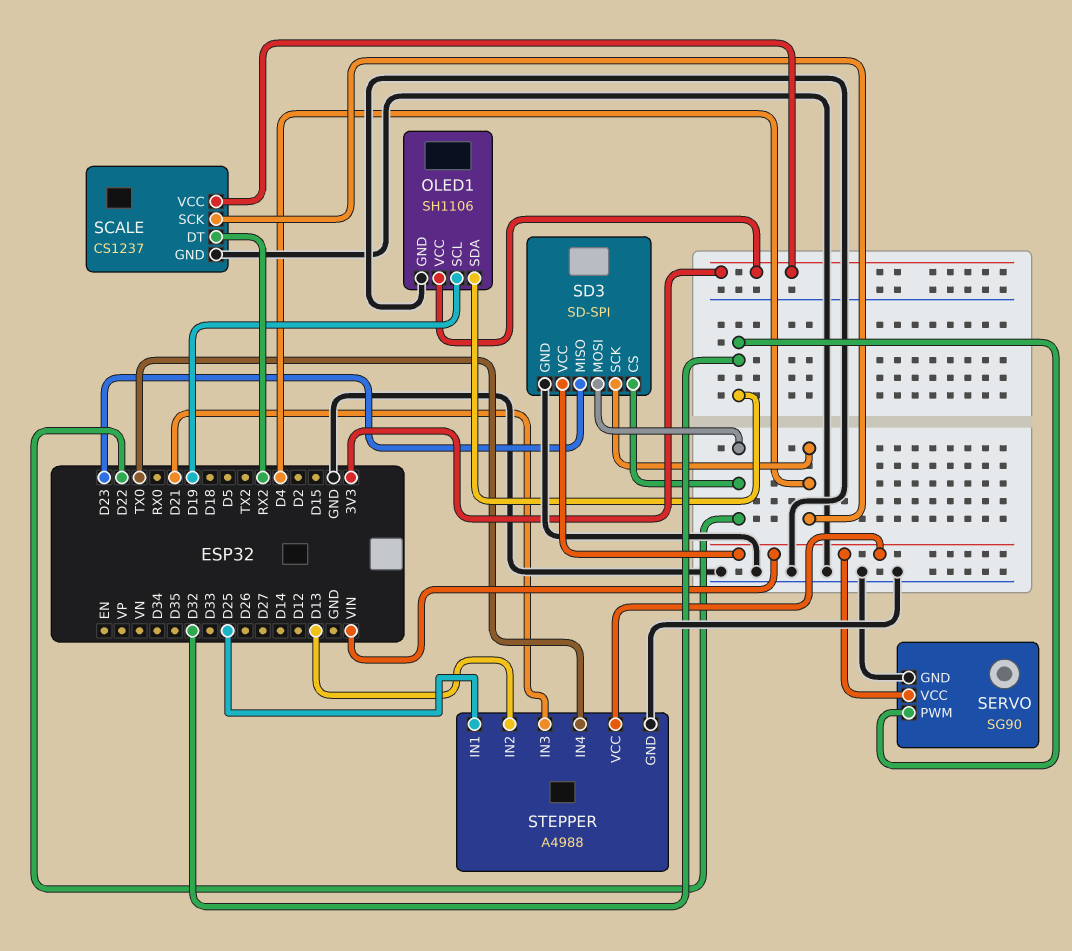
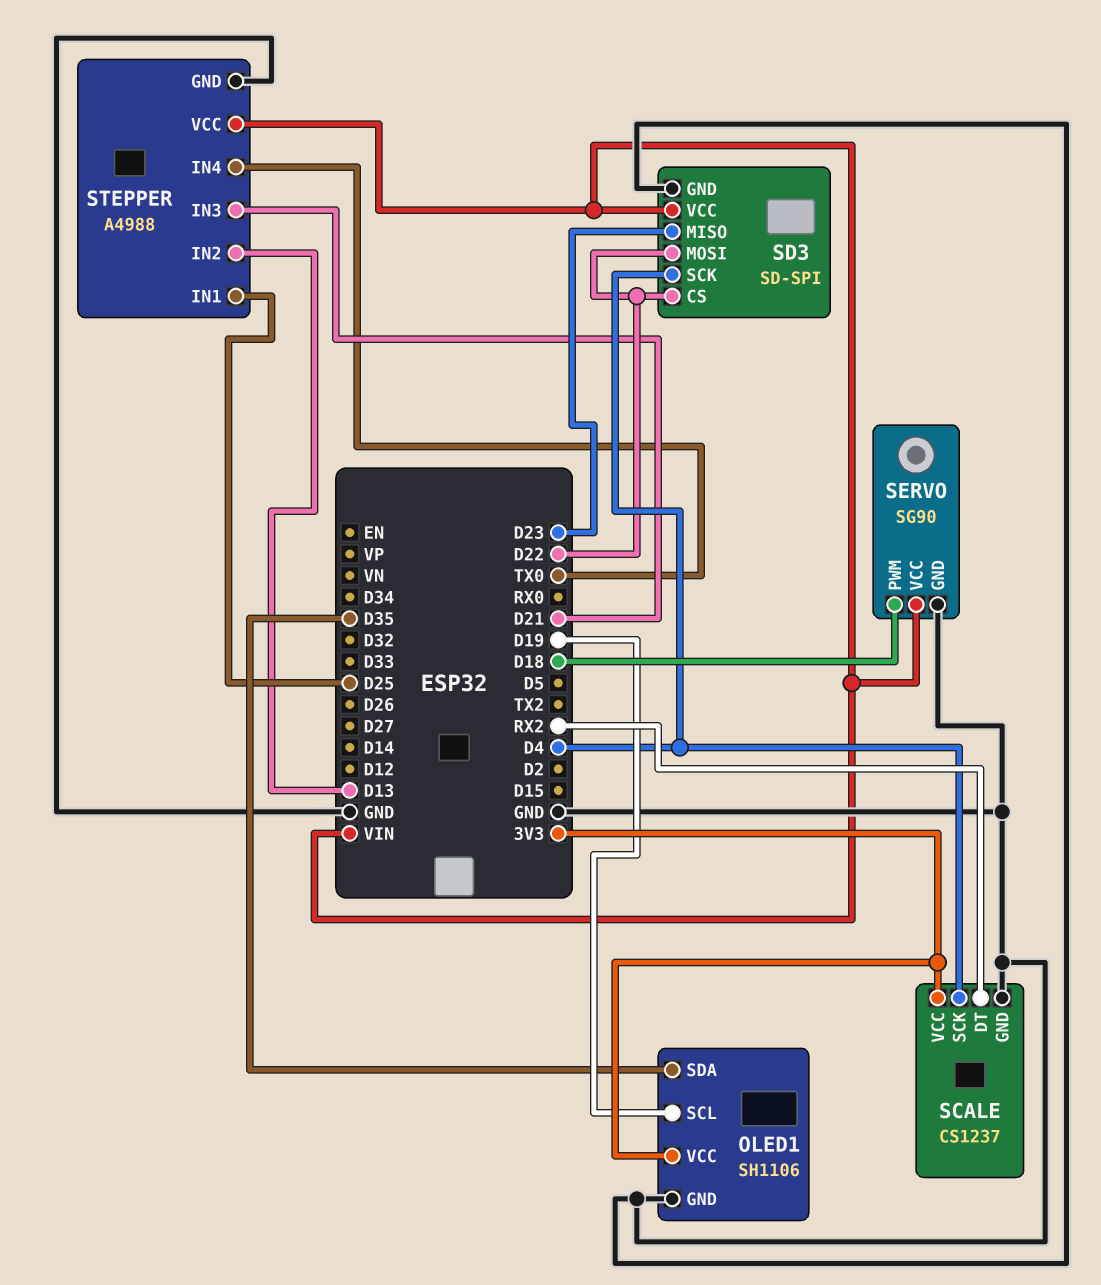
OLED1 pin SDA: D32 -> D35
SERVO pin PWM: D32 -> D18

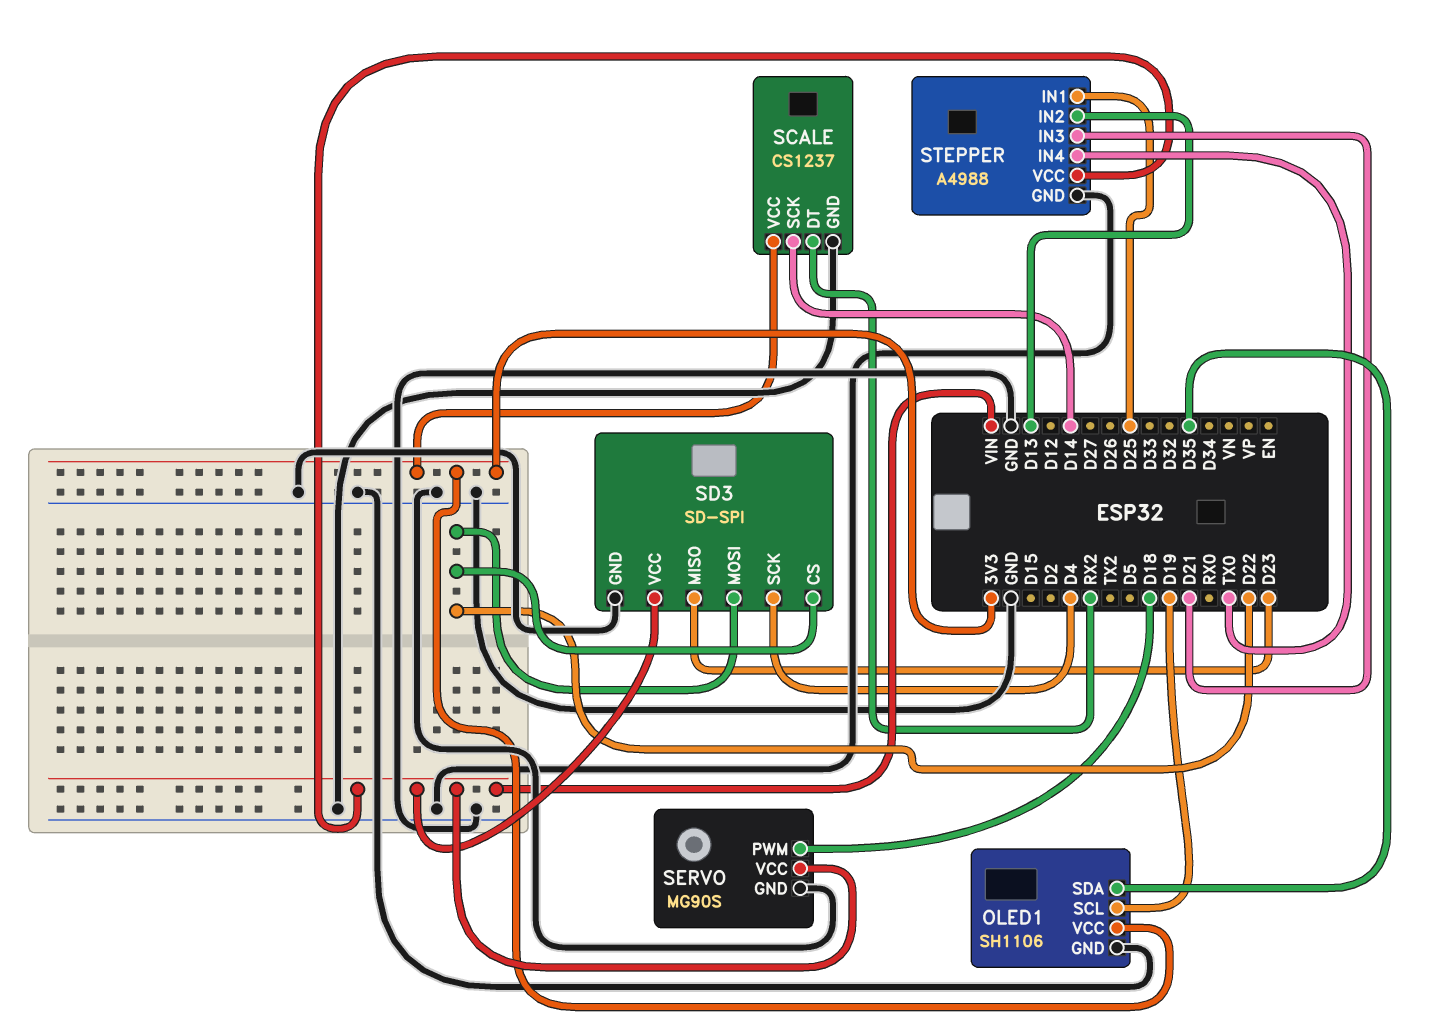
SCALE pin SCK: D4 -> D14
SERVO: SG90 -> MG90S

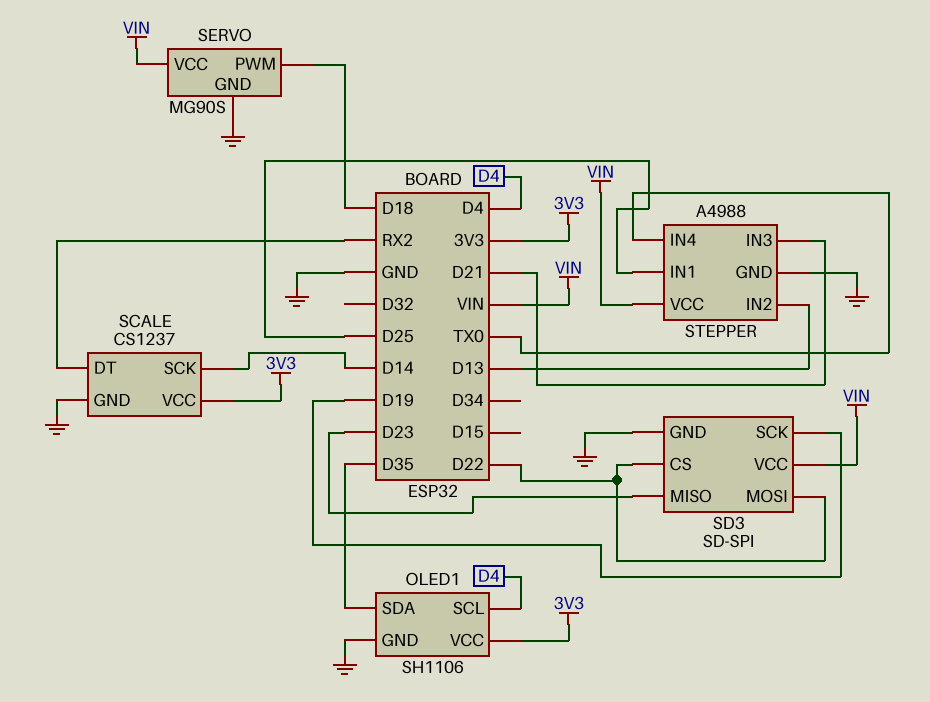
OLED1 pin SCL: D19 -> D4
SD3 pin SCK: D4 -> D19

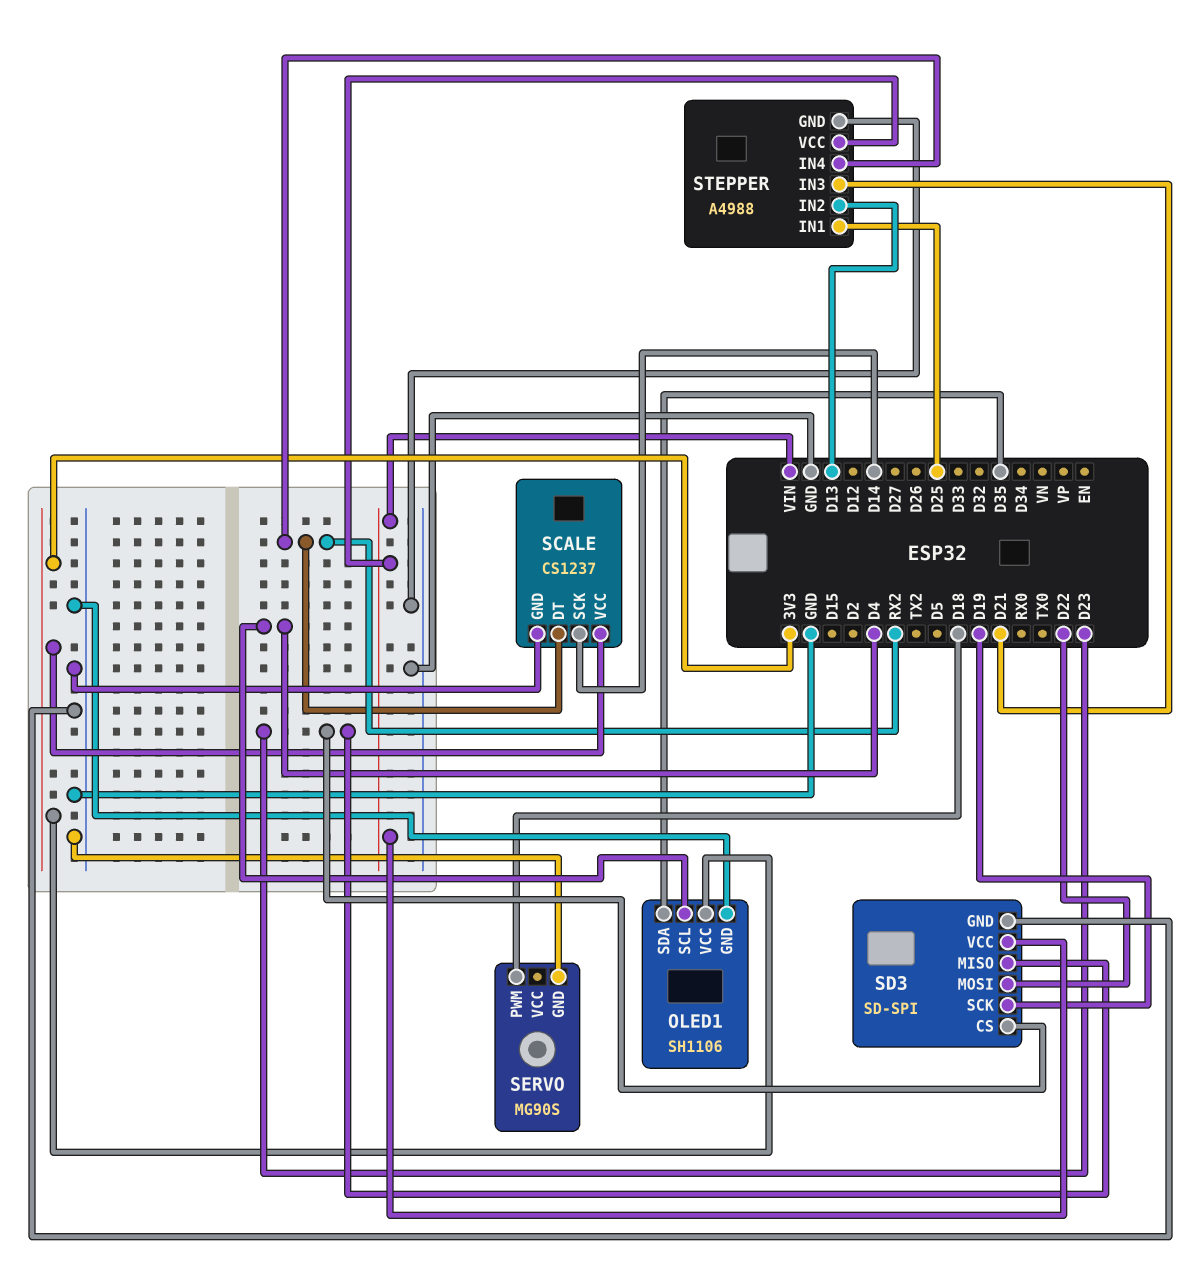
SD3 pin CS: D22 -> D23
SERVO pin VCC: VIN -> none
STEPPER pin IN4: TX0 -> RX2

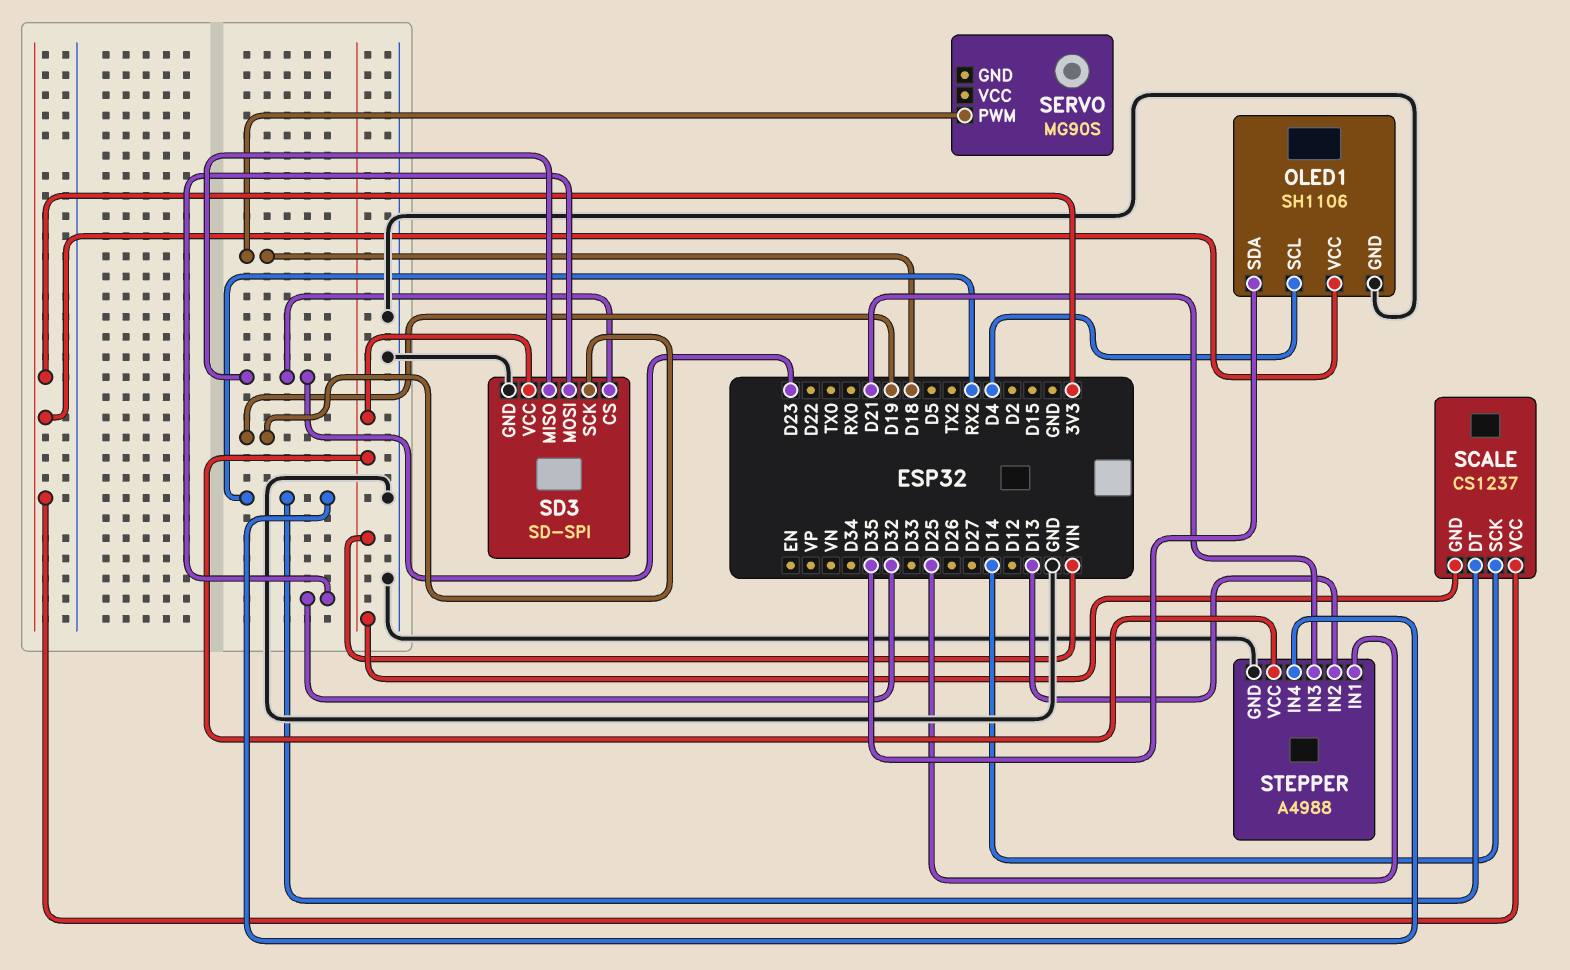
SCALE pin GND: GND -> VIN
SD3 pin MOSI: D22 -> D32
SERVO pin GND: GND -> none

